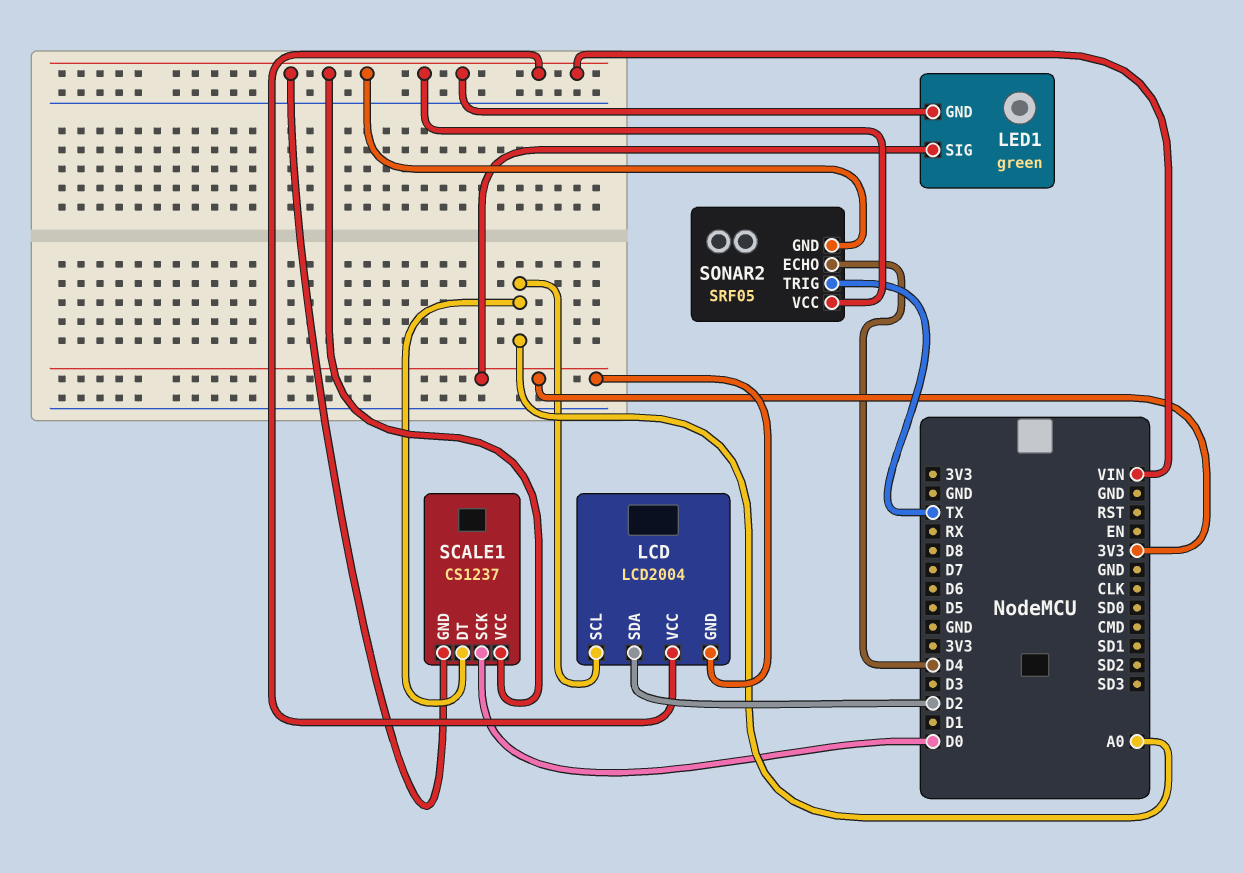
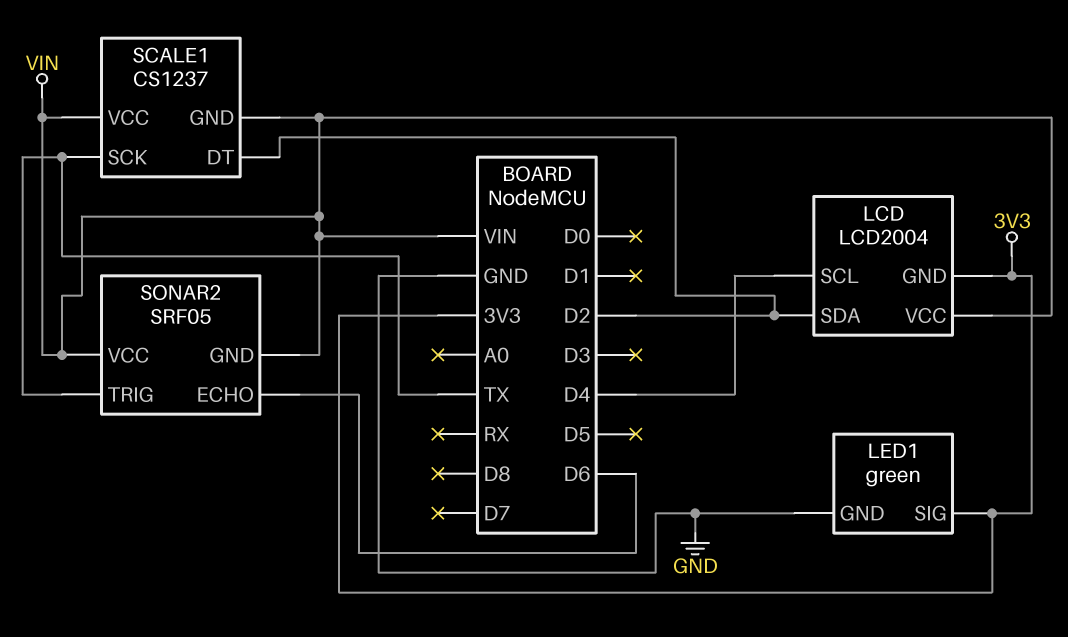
LCD pin SCL: A0 -> D4
LED1 pin GND: VIN -> GND
SCALE1 pin DT: A0 -> D2
SCALE1 pin SCK: D0 -> TX
SONAR2 pin ECHO: D4 -> D6

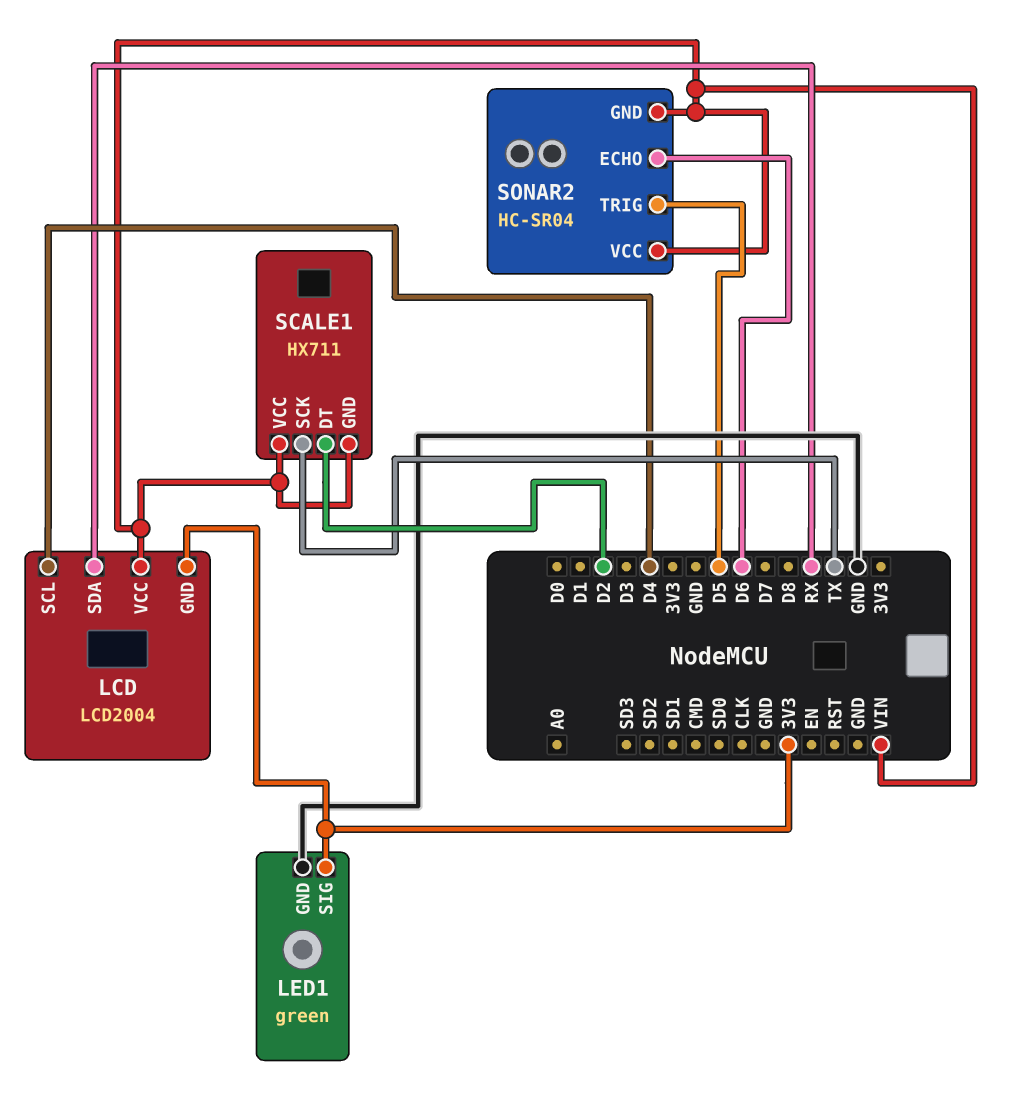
LCD pin SDA: D2 -> RX
SCALE1: CS1237 -> HX711
SONAR2: SRF05 -> HC-SR04
SONAR2 pin TRIG: TX -> D5

